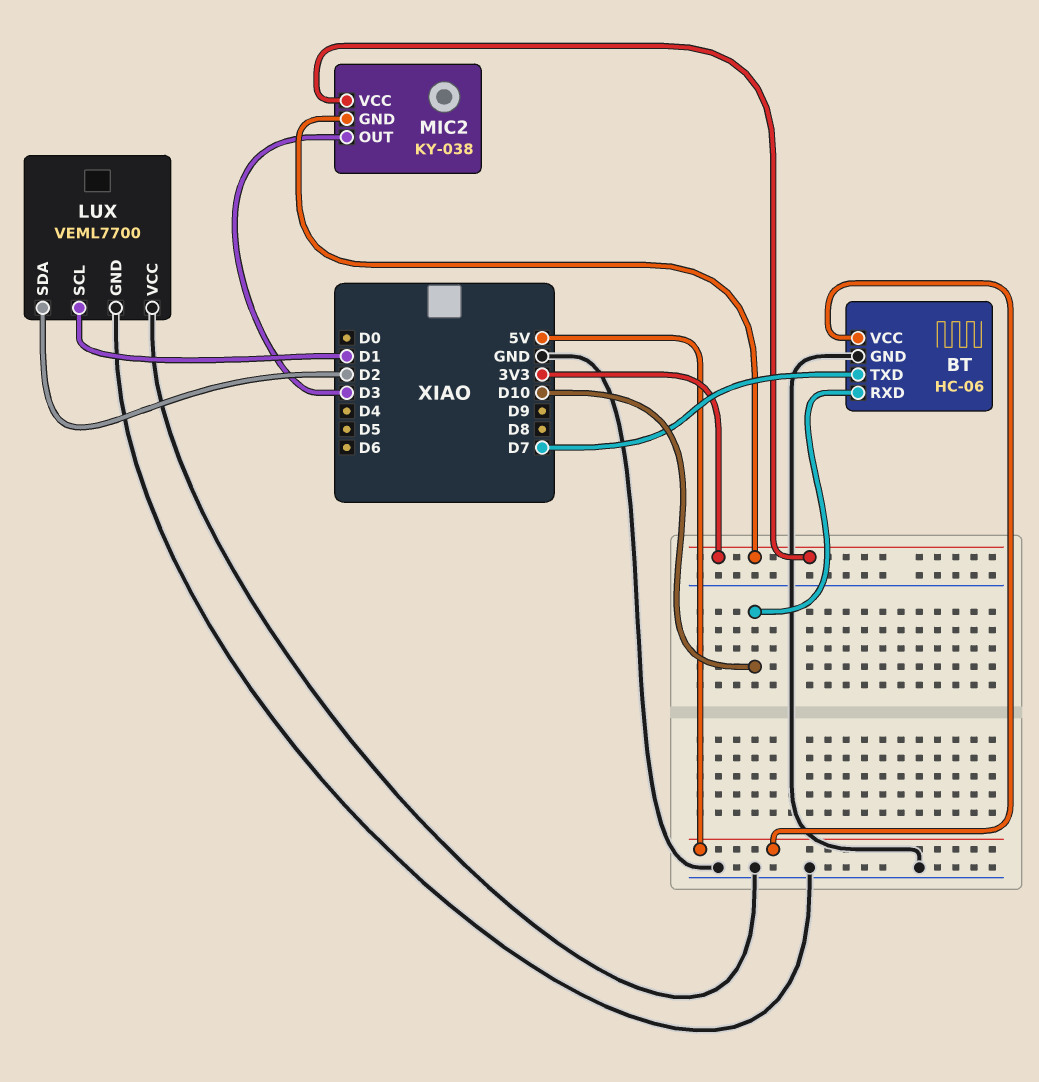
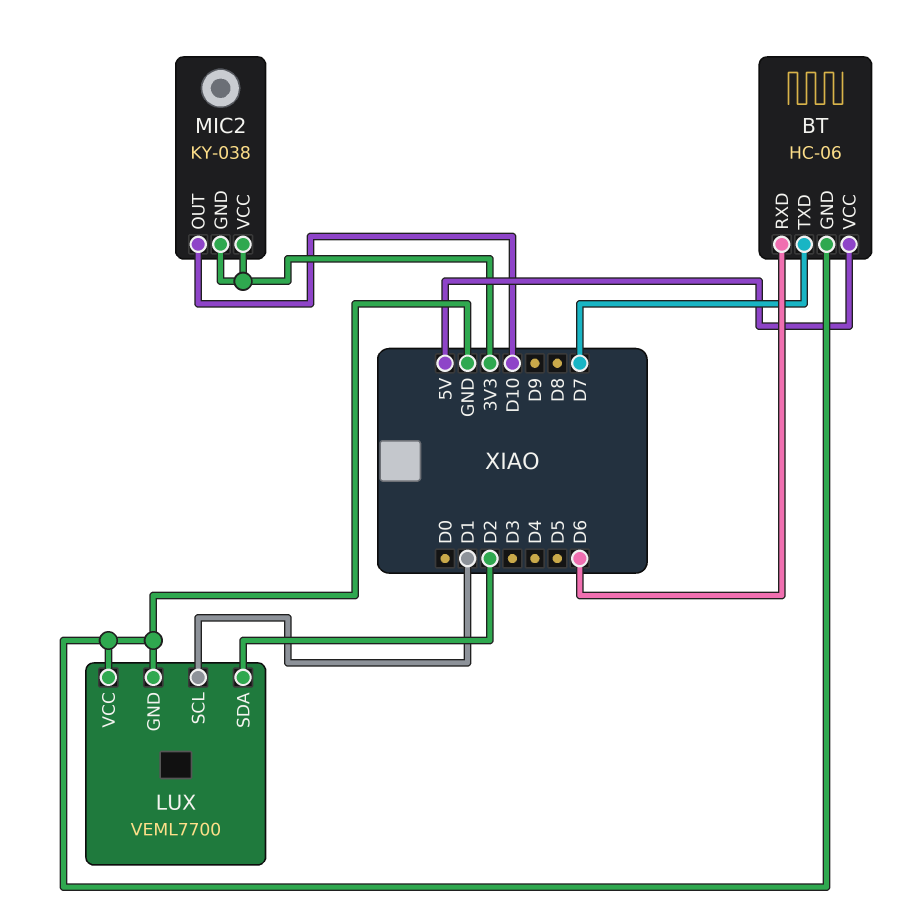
BT pin RXD: D10 -> D6
MIC2 pin OUT: D3 -> D10

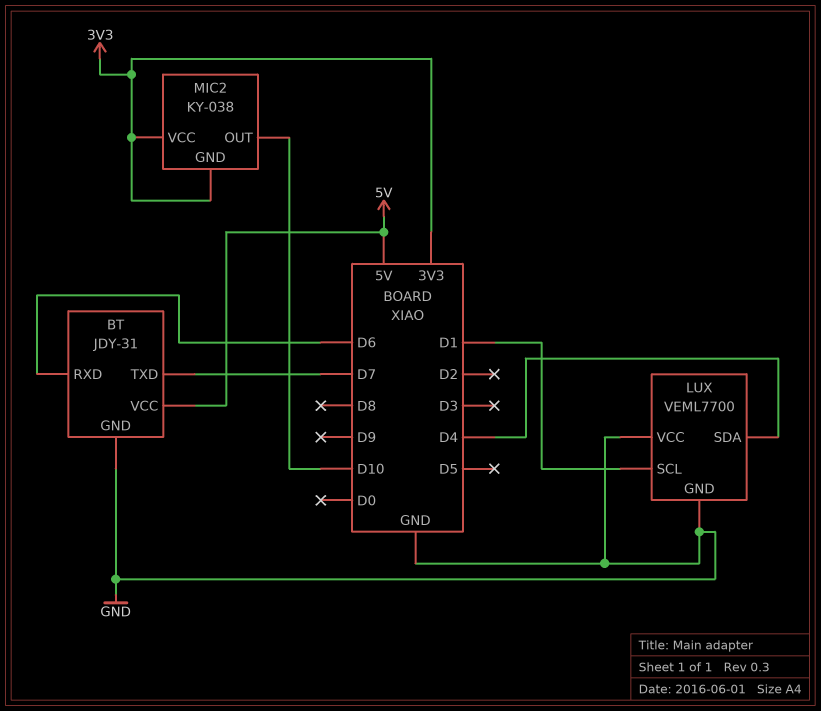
BT: HC-06 -> JDY-31
LUX pin SDA: D2 -> D4

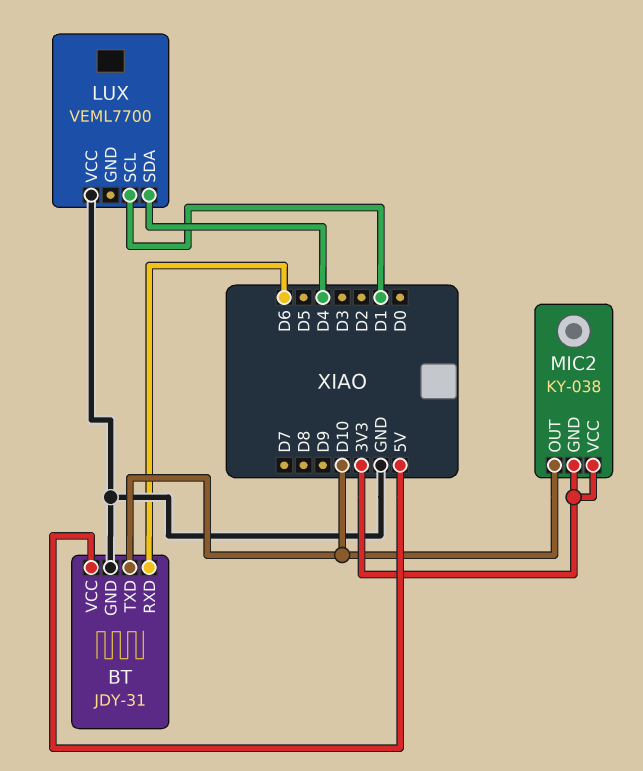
BT pin TXD: D7 -> D10
LUX pin GND: GND -> none

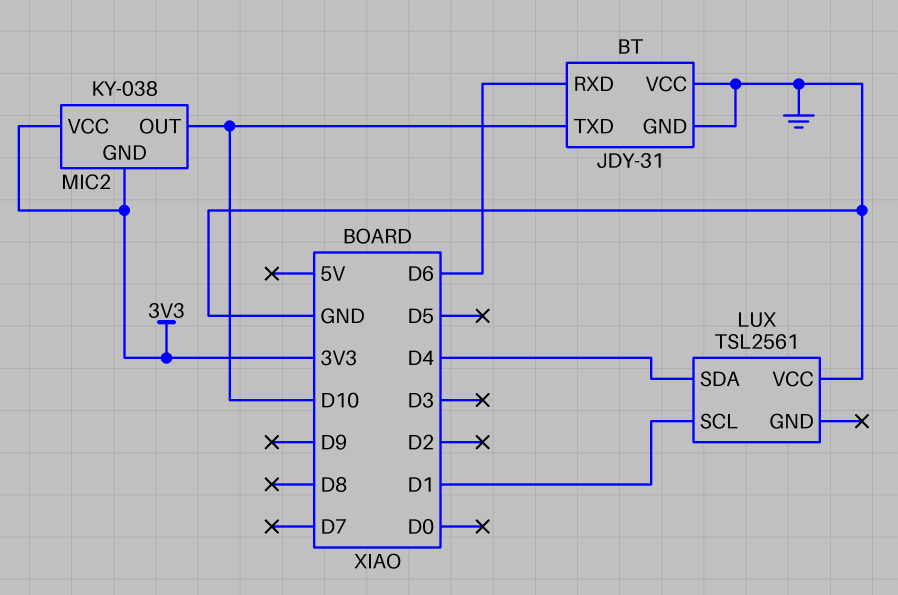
BT pin VCC: 5V -> GND
LUX: VEML7700 -> TSL2561

